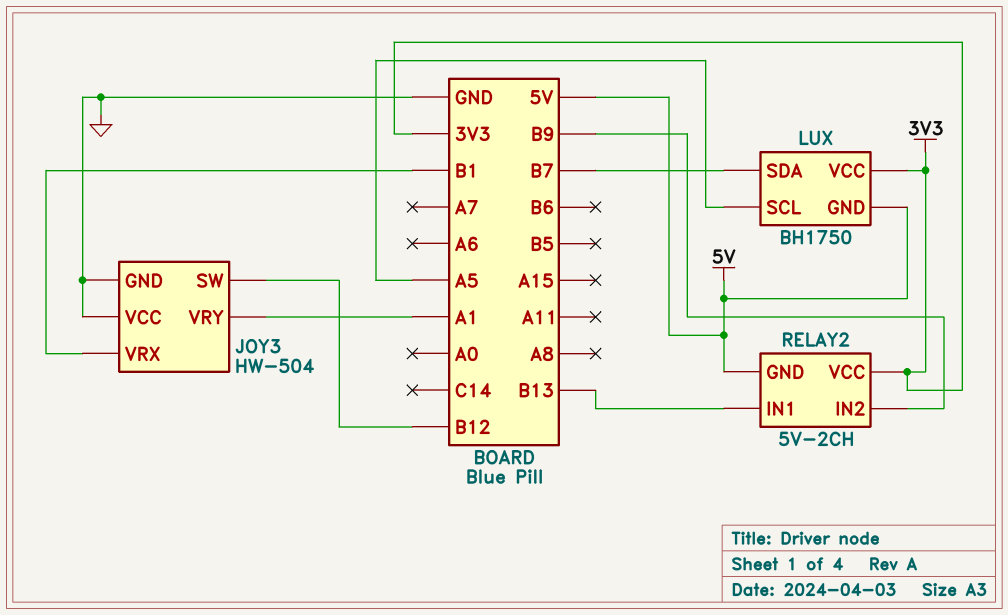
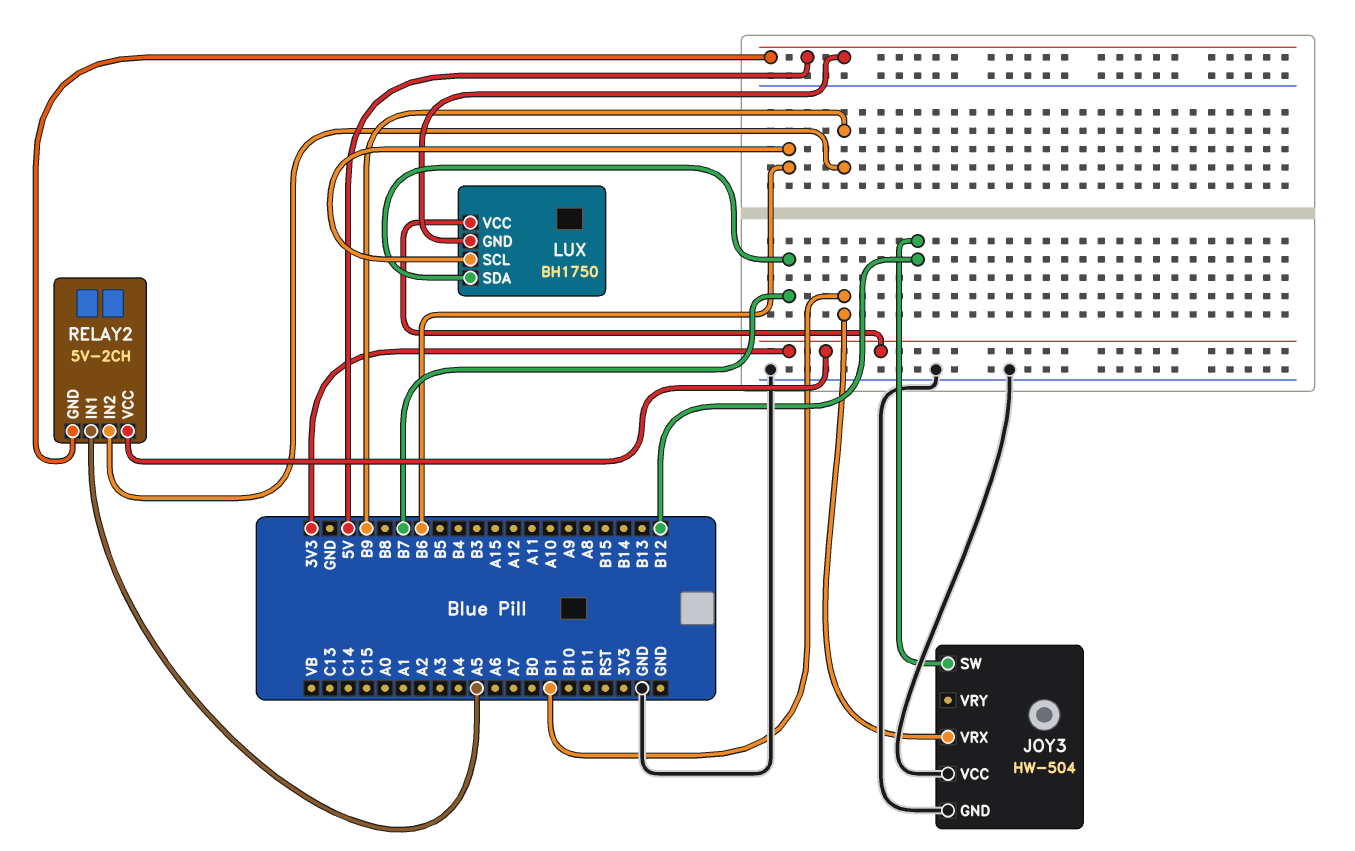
JOY3 pin VRY: A1 -> none
LUX pin SCL: A5 -> B6
RELAY2 pin IN1: B13 -> A5

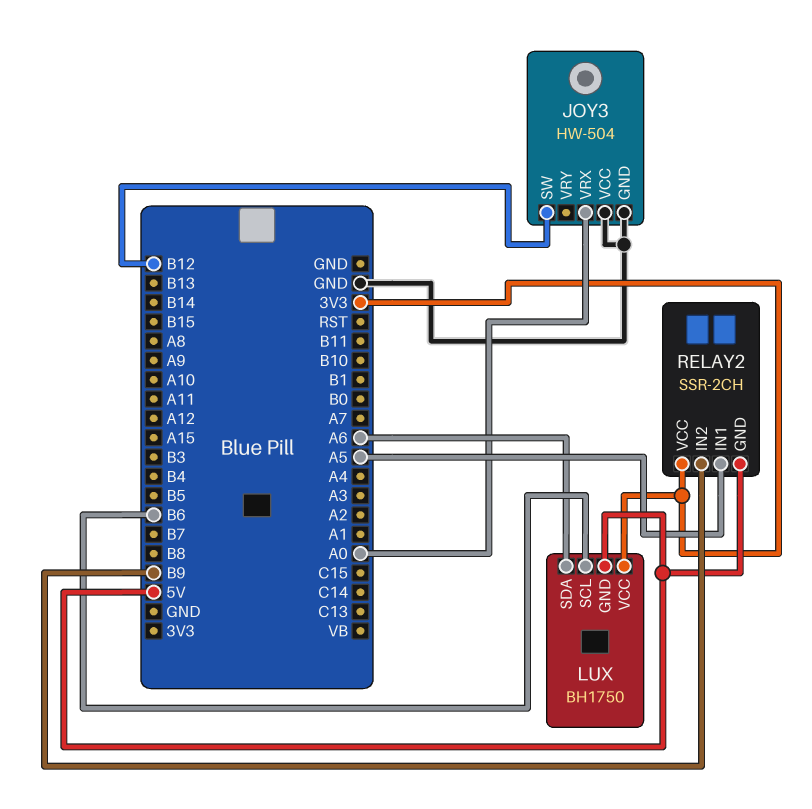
JOY3 pin VRX: B1 -> A0
LUX pin SDA: B7 -> A6
RELAY2: 5V-2CH -> SSR-2CH

